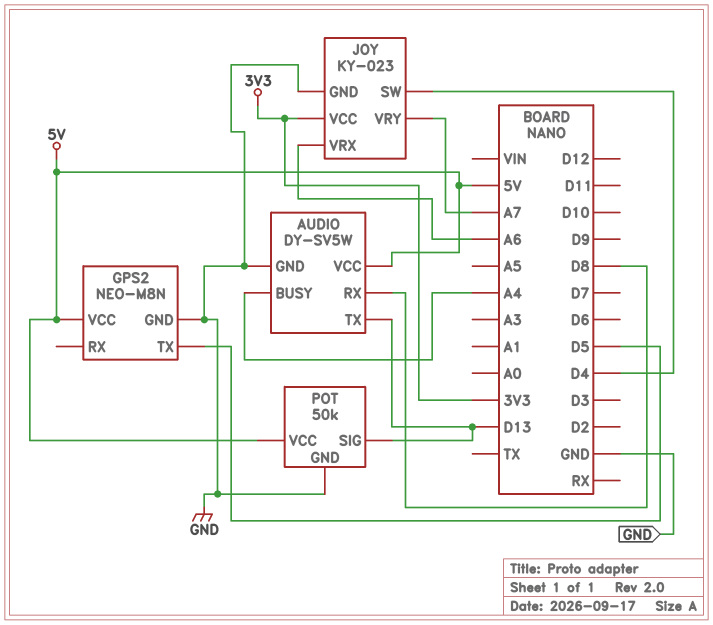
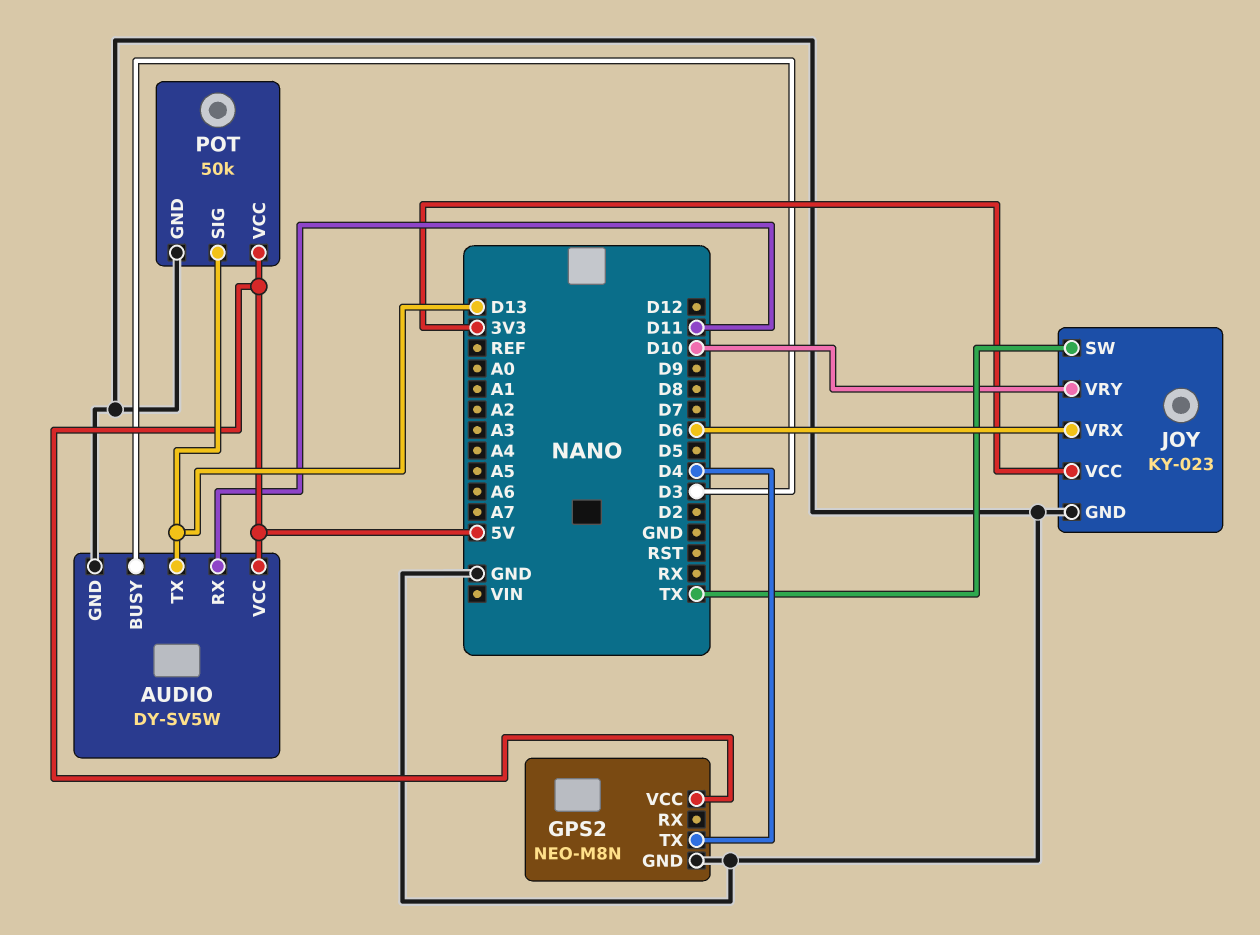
AUDIO pin BUSY: A4 -> D3
AUDIO pin RX: D8 -> D11
GPS2 pin TX: D5 -> D4
JOY pin SW: D4 -> TX
JOY pin VRX: A6 -> D6
JOY pin VRY: A7 -> D10

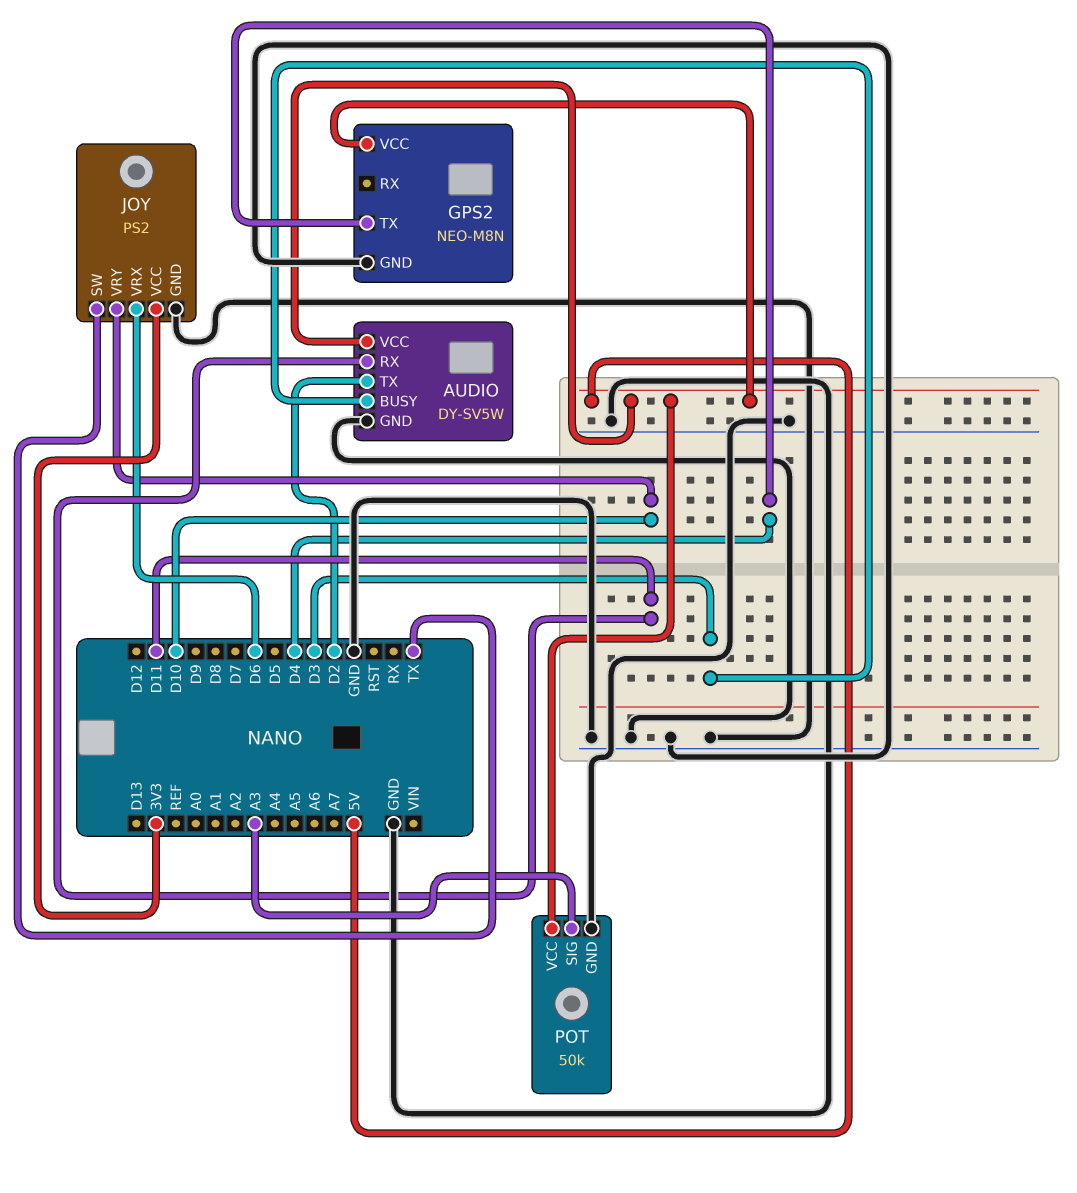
AUDIO pin TX: D13 -> D2
JOY: KY-023 -> PS2
POT pin SIG: D13 -> A3

